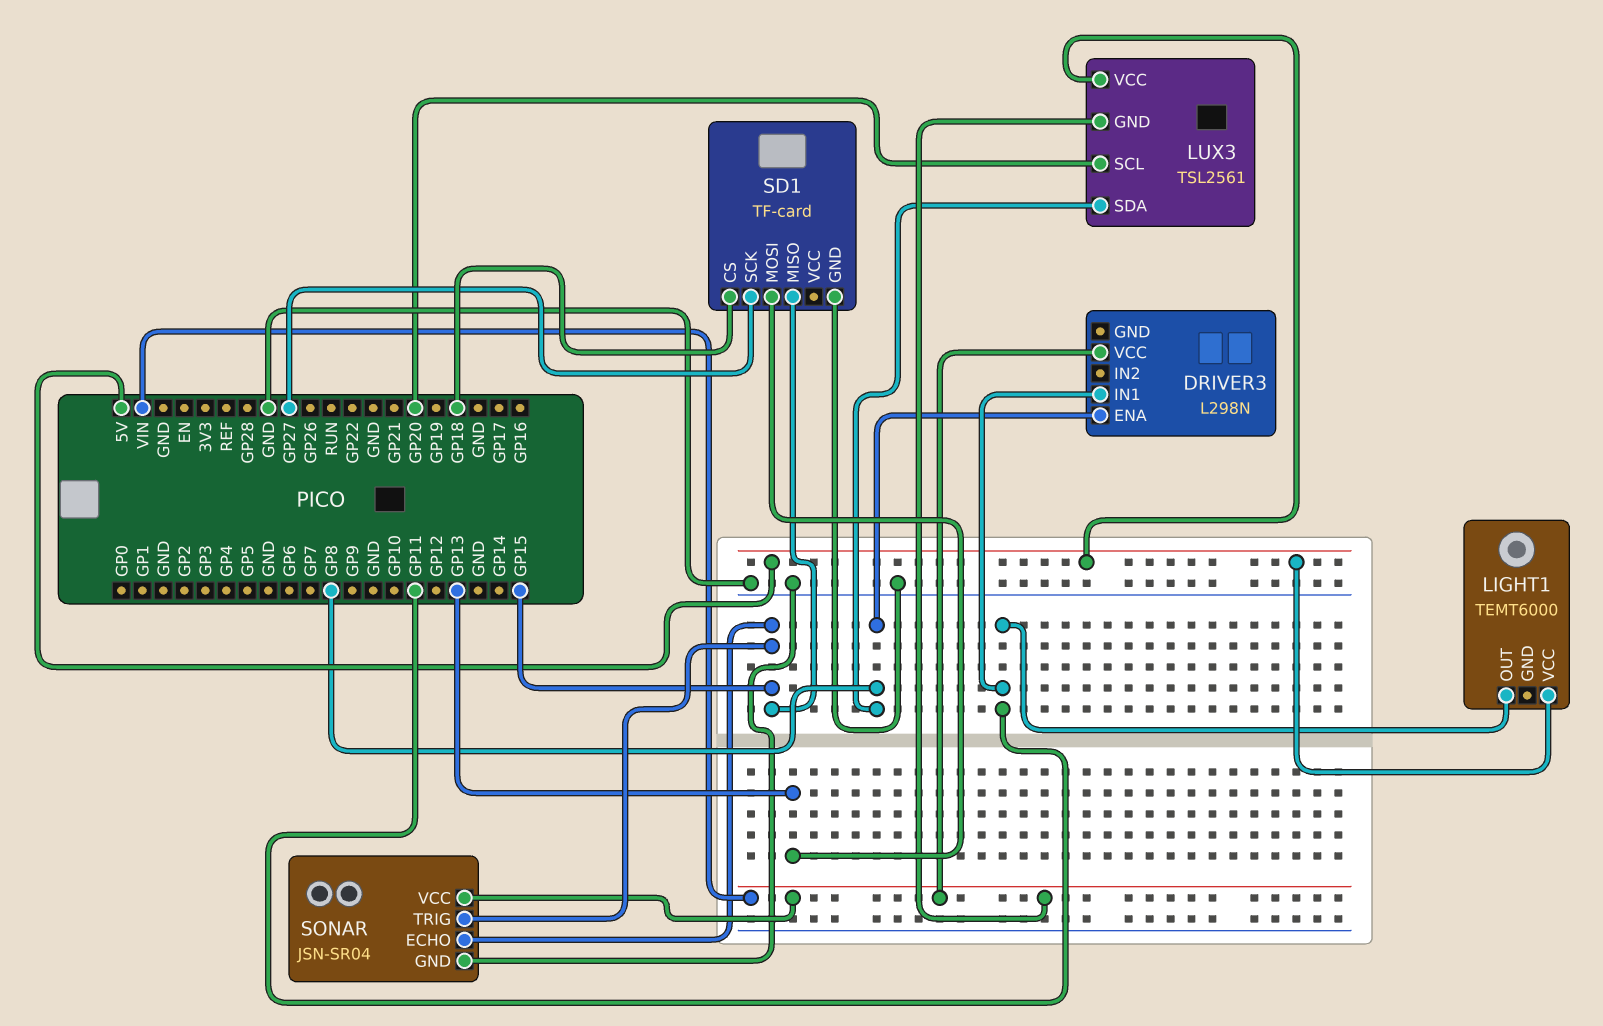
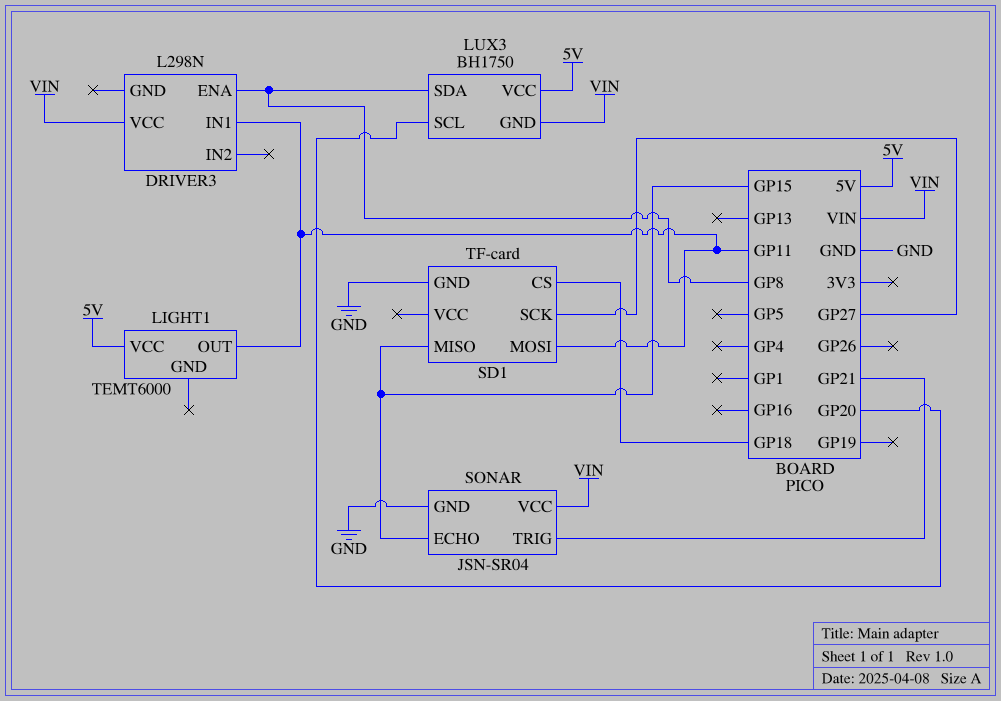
LUX3: TSL2561 -> BH1750
SD1 pin MOSI: GP13 -> GP11
SONAR pin TRIG: GP15 -> GP21

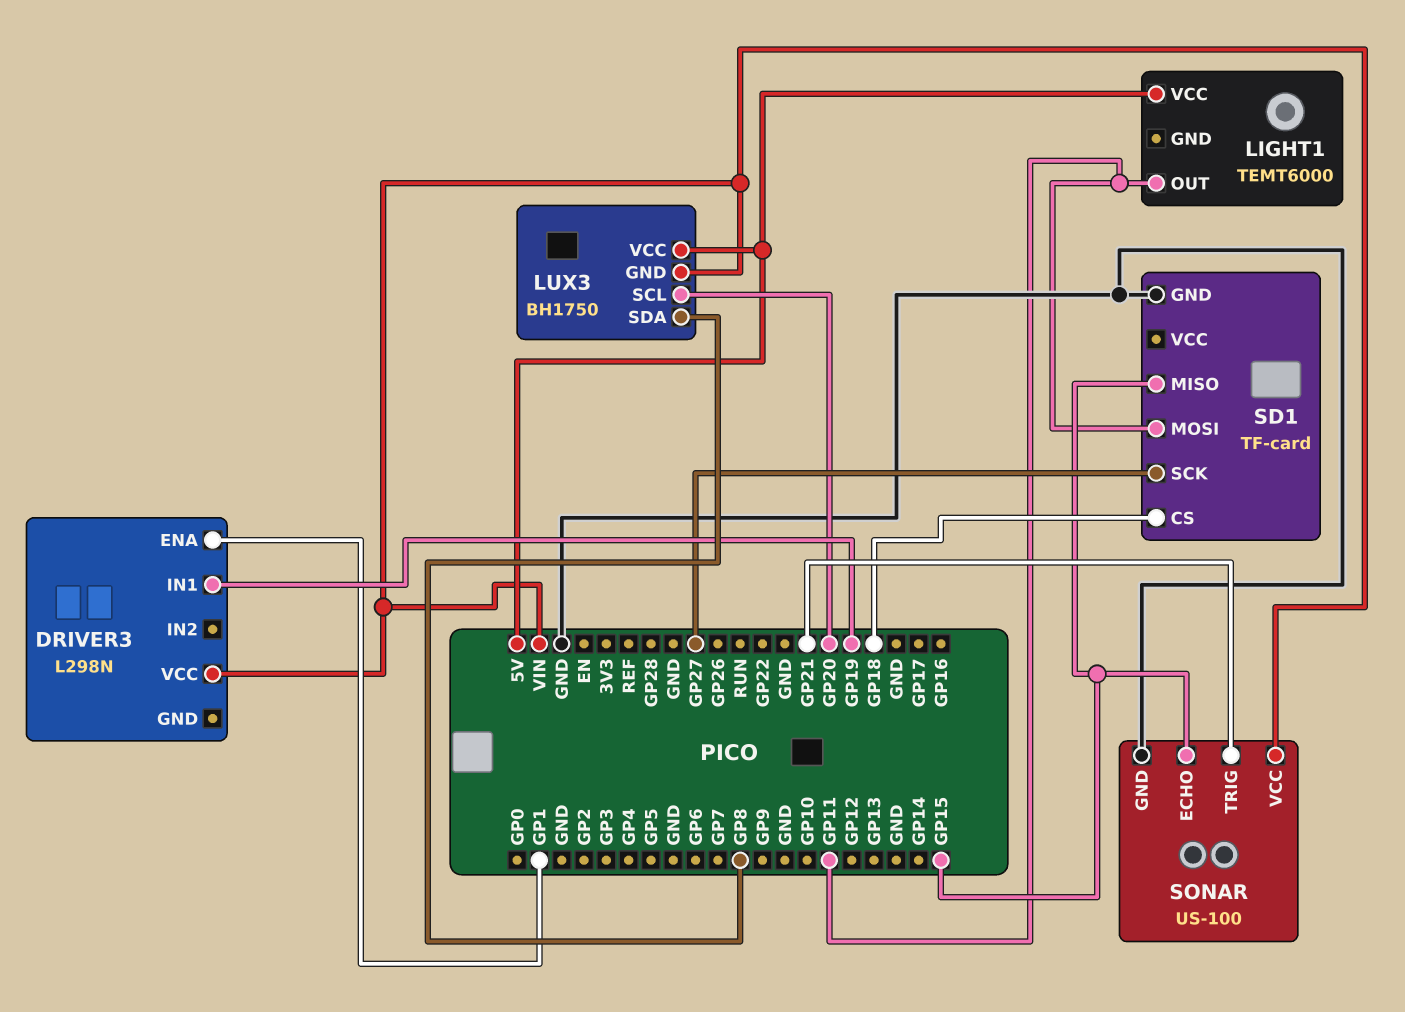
DRIVER3 pin ENA: GP8 -> GP1
DRIVER3 pin IN1: GP11 -> GP19
SONAR: JSN-SR04 -> US-100

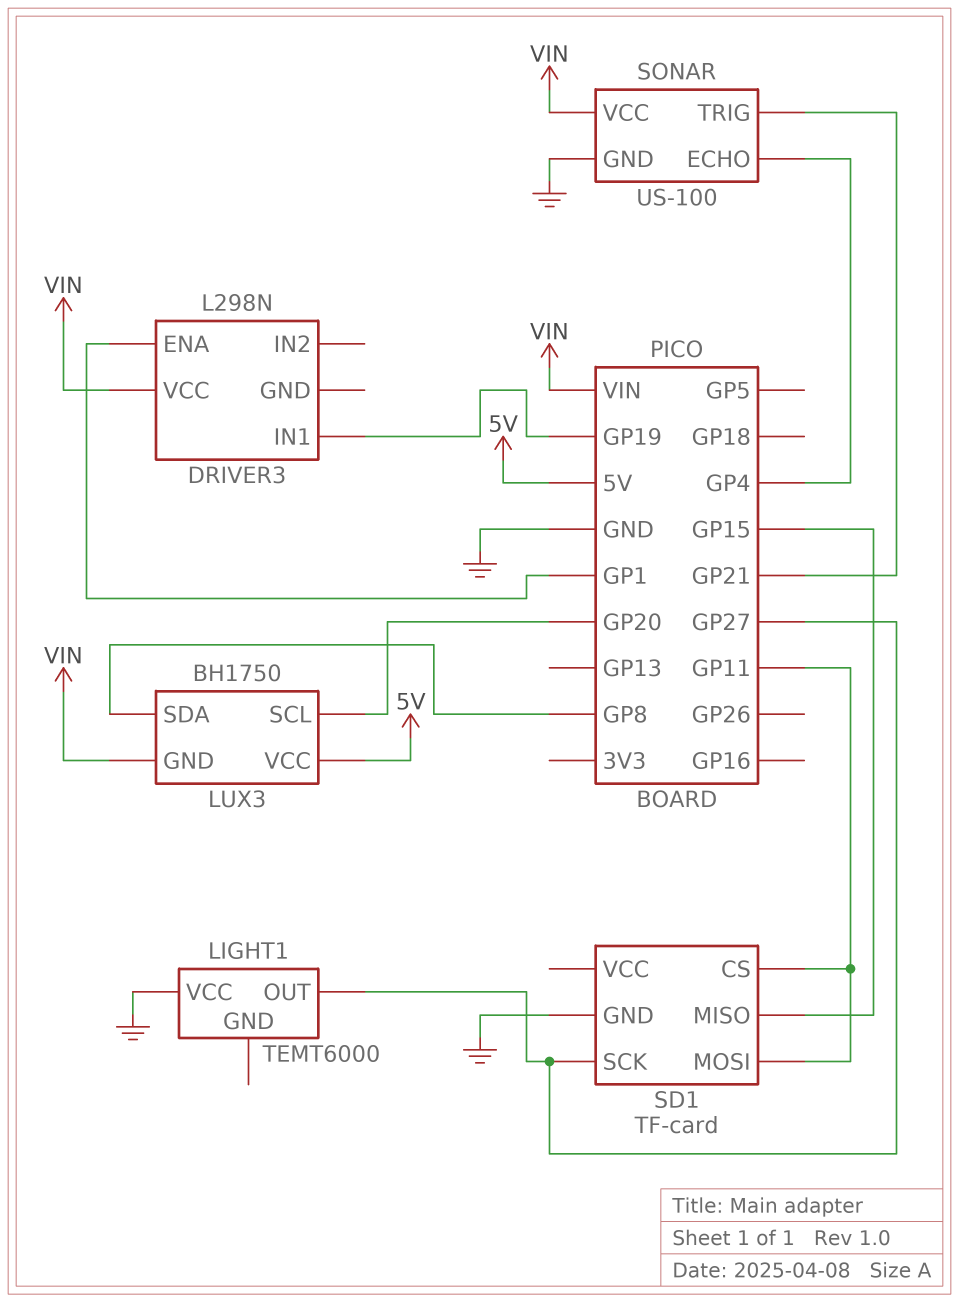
LIGHT1 pin OUT: GP11 -> GP27
LIGHT1 pin VCC: 5V -> GND
SD1 pin CS: GP18 -> GP11
SONAR pin ECHO: GP15 -> GP4

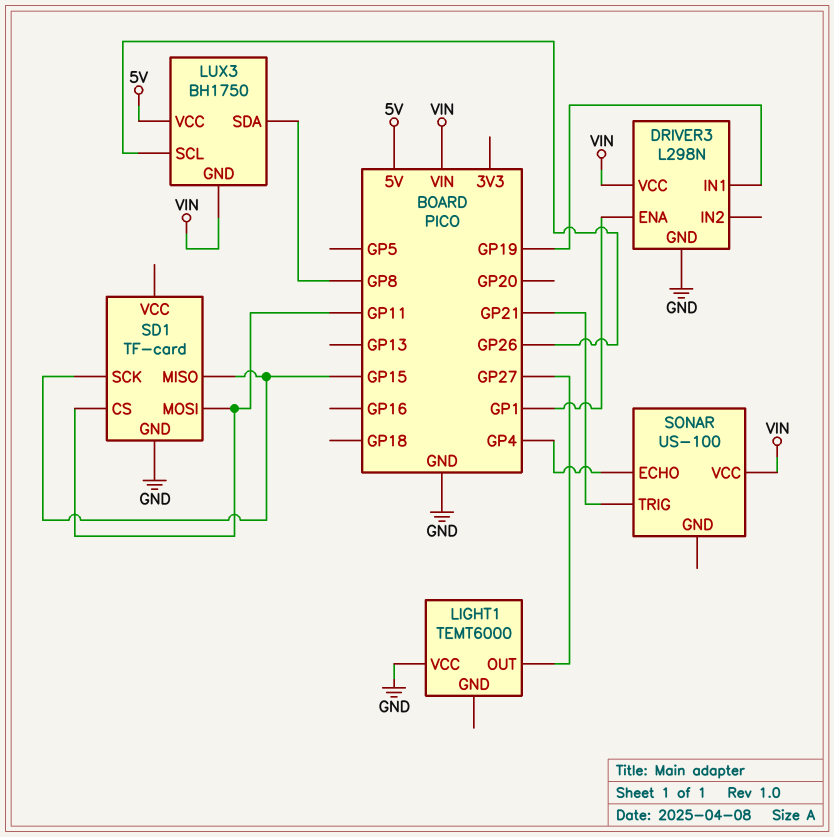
DRIVER3 pin GND: none -> GND
LUX3 pin SCL: GP20 -> GP26
SD1 pin SCK: GP27 -> GP15
SONAR pin GND: GND -> none

